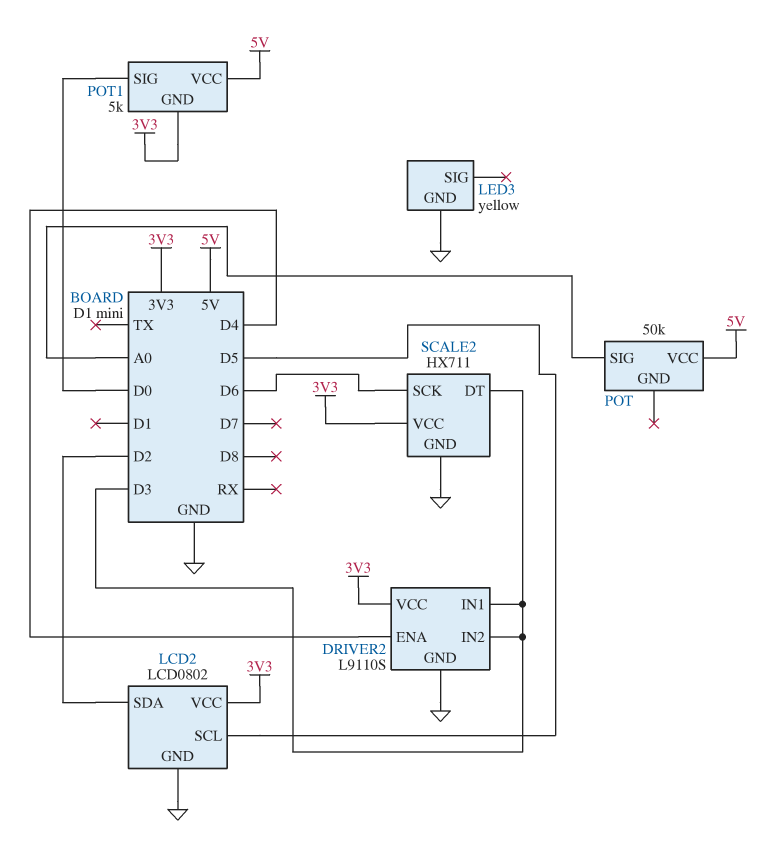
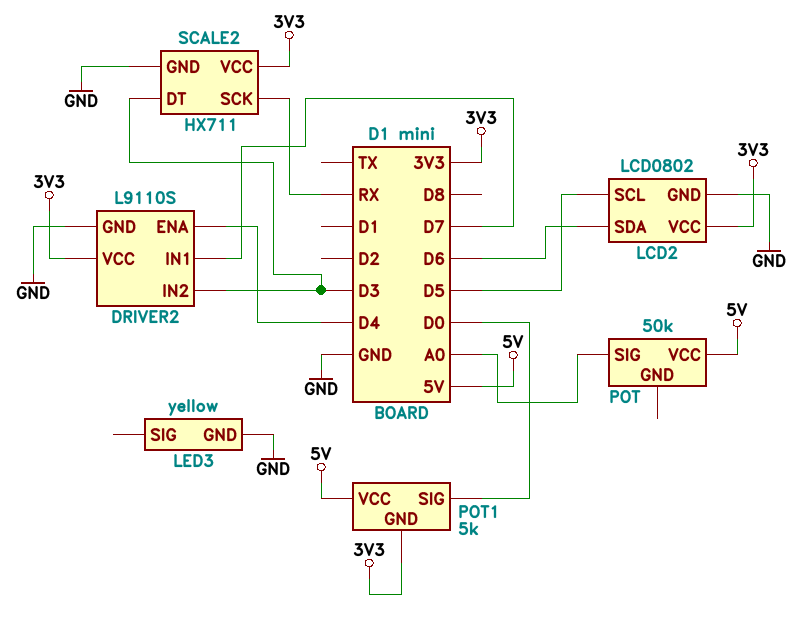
DRIVER2 pin IN1: D3 -> D7
LCD2 pin SDA: D2 -> D6
SCALE2 pin SCK: D6 -> RX

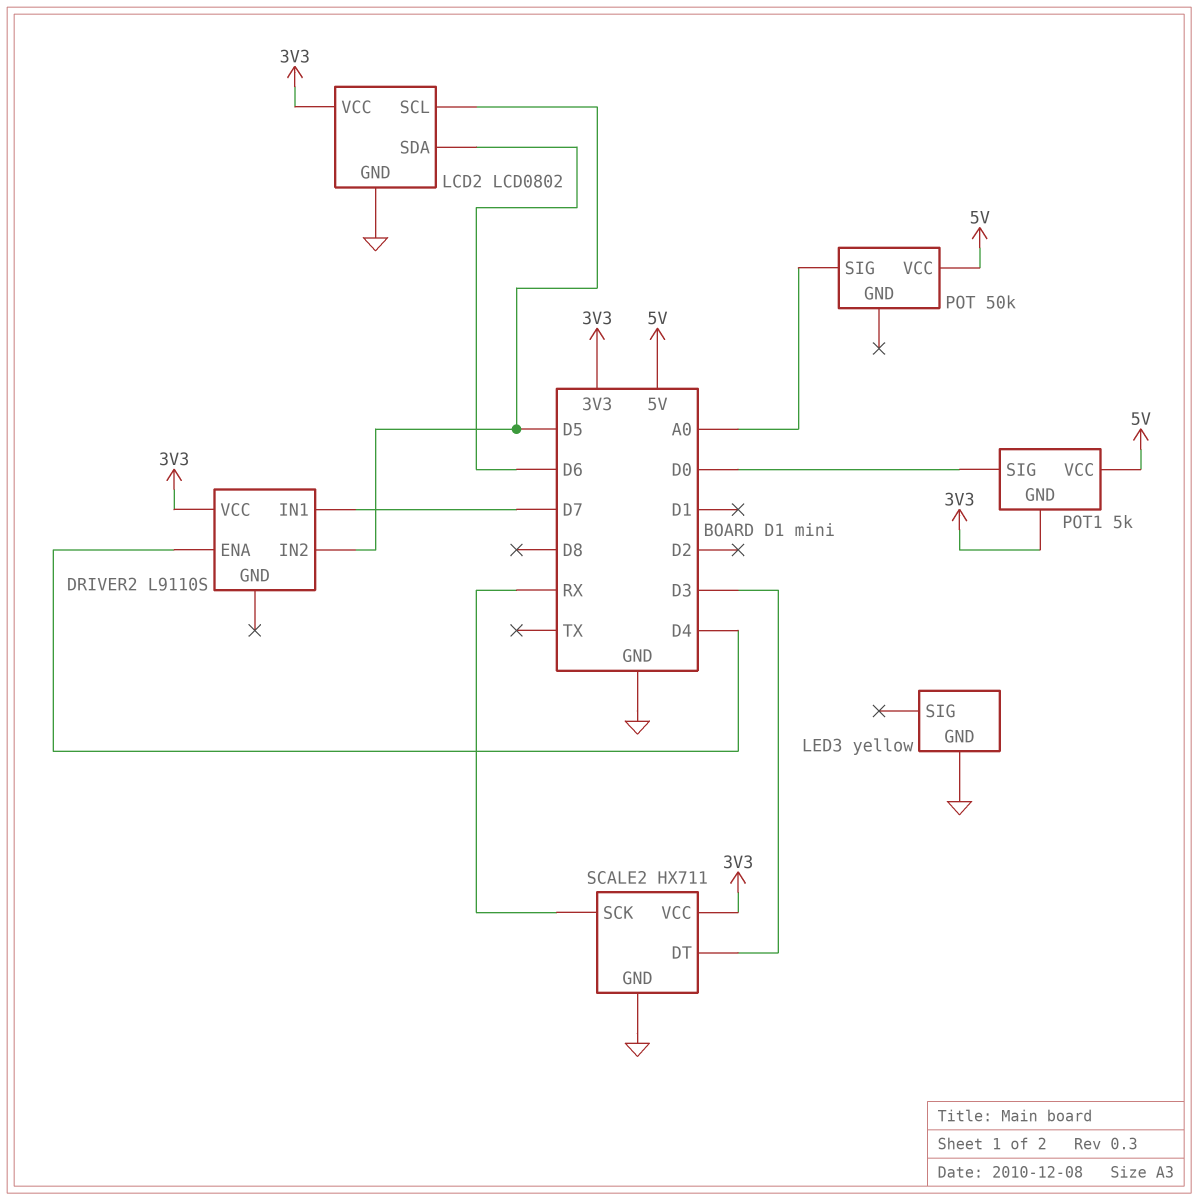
DRIVER2 pin GND: GND -> none
DRIVER2 pin IN2: D3 -> D5

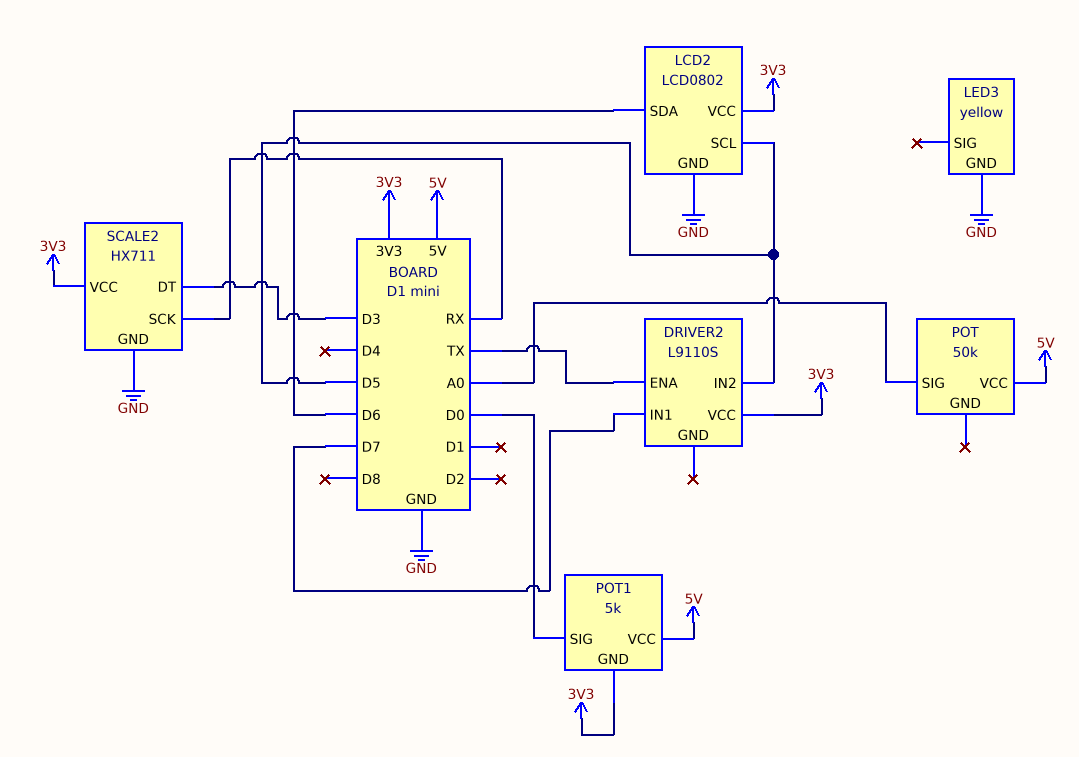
DRIVER2 pin ENA: D4 -> TX

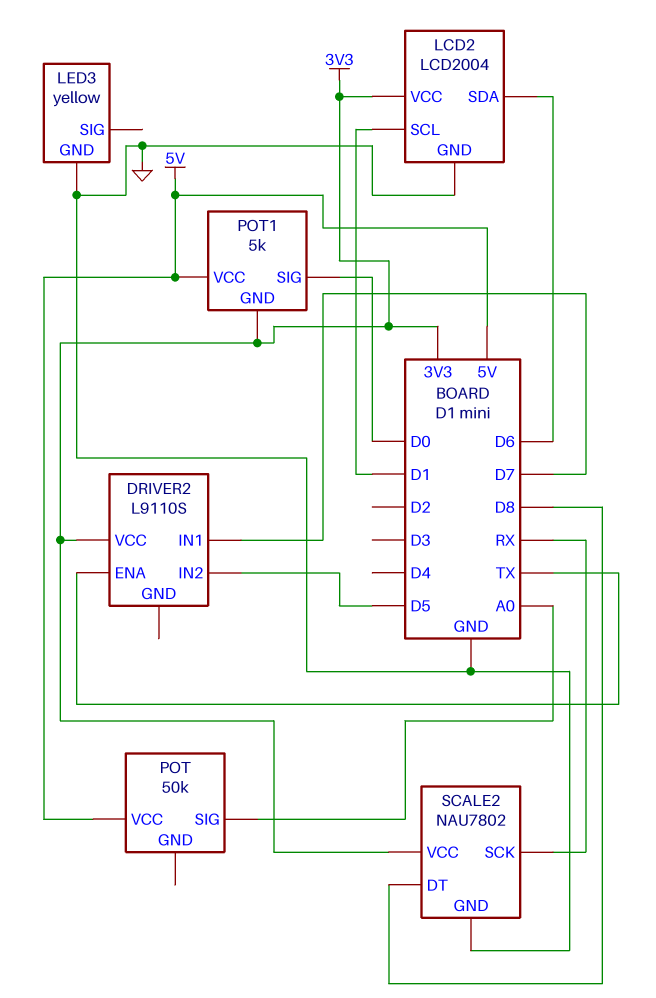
LCD2: LCD0802 -> LCD2004
LCD2 pin SCL: D5 -> D1
SCALE2: HX711 -> NAU7802
SCALE2 pin DT: D3 -> D8

